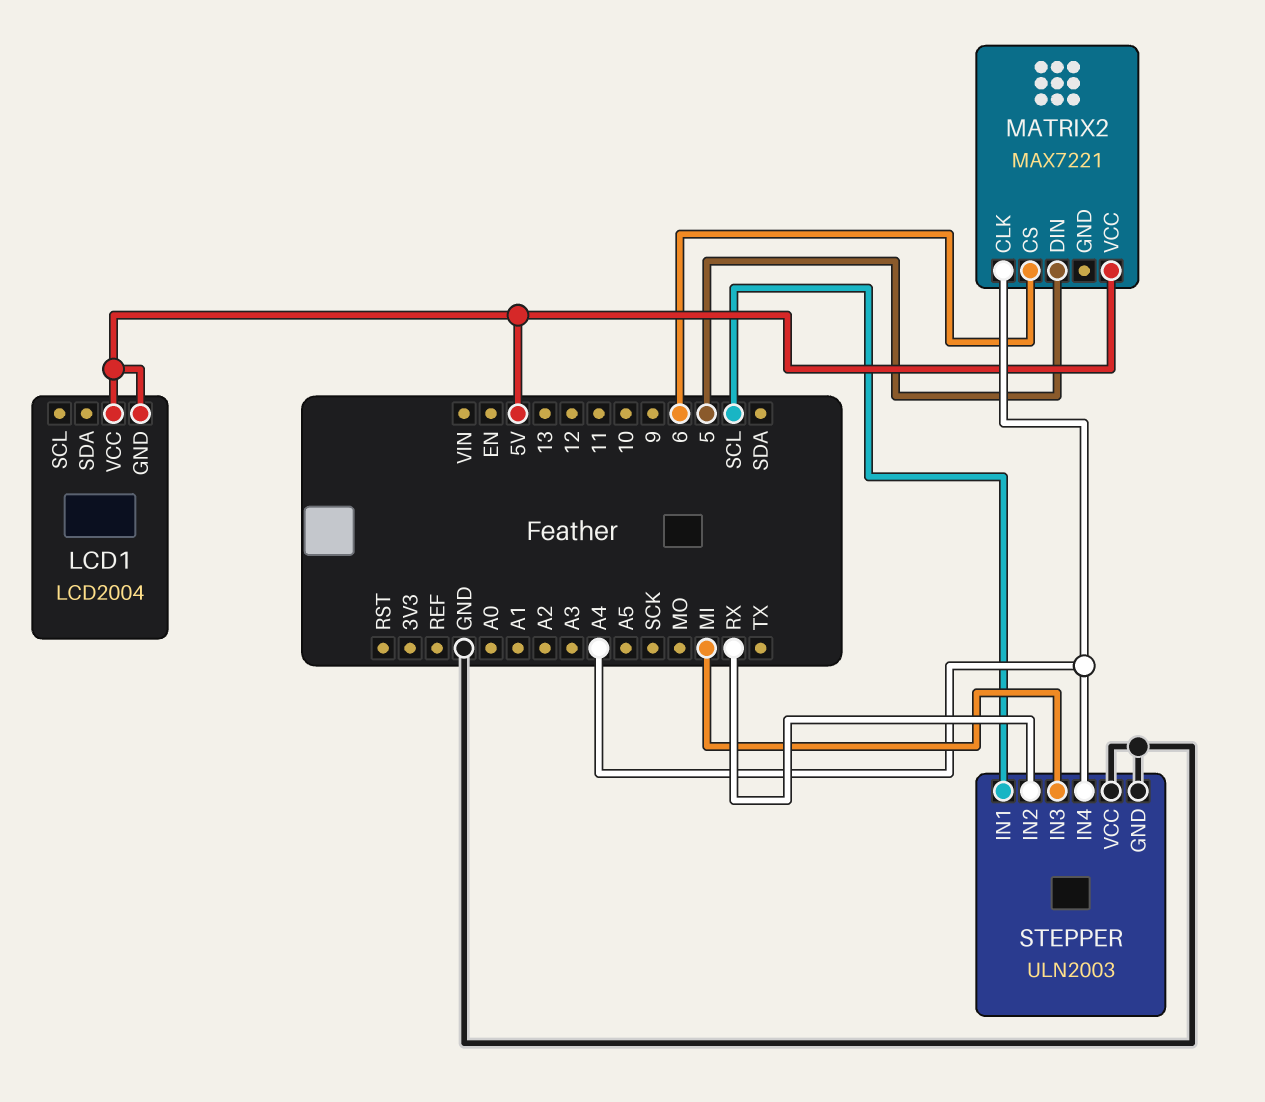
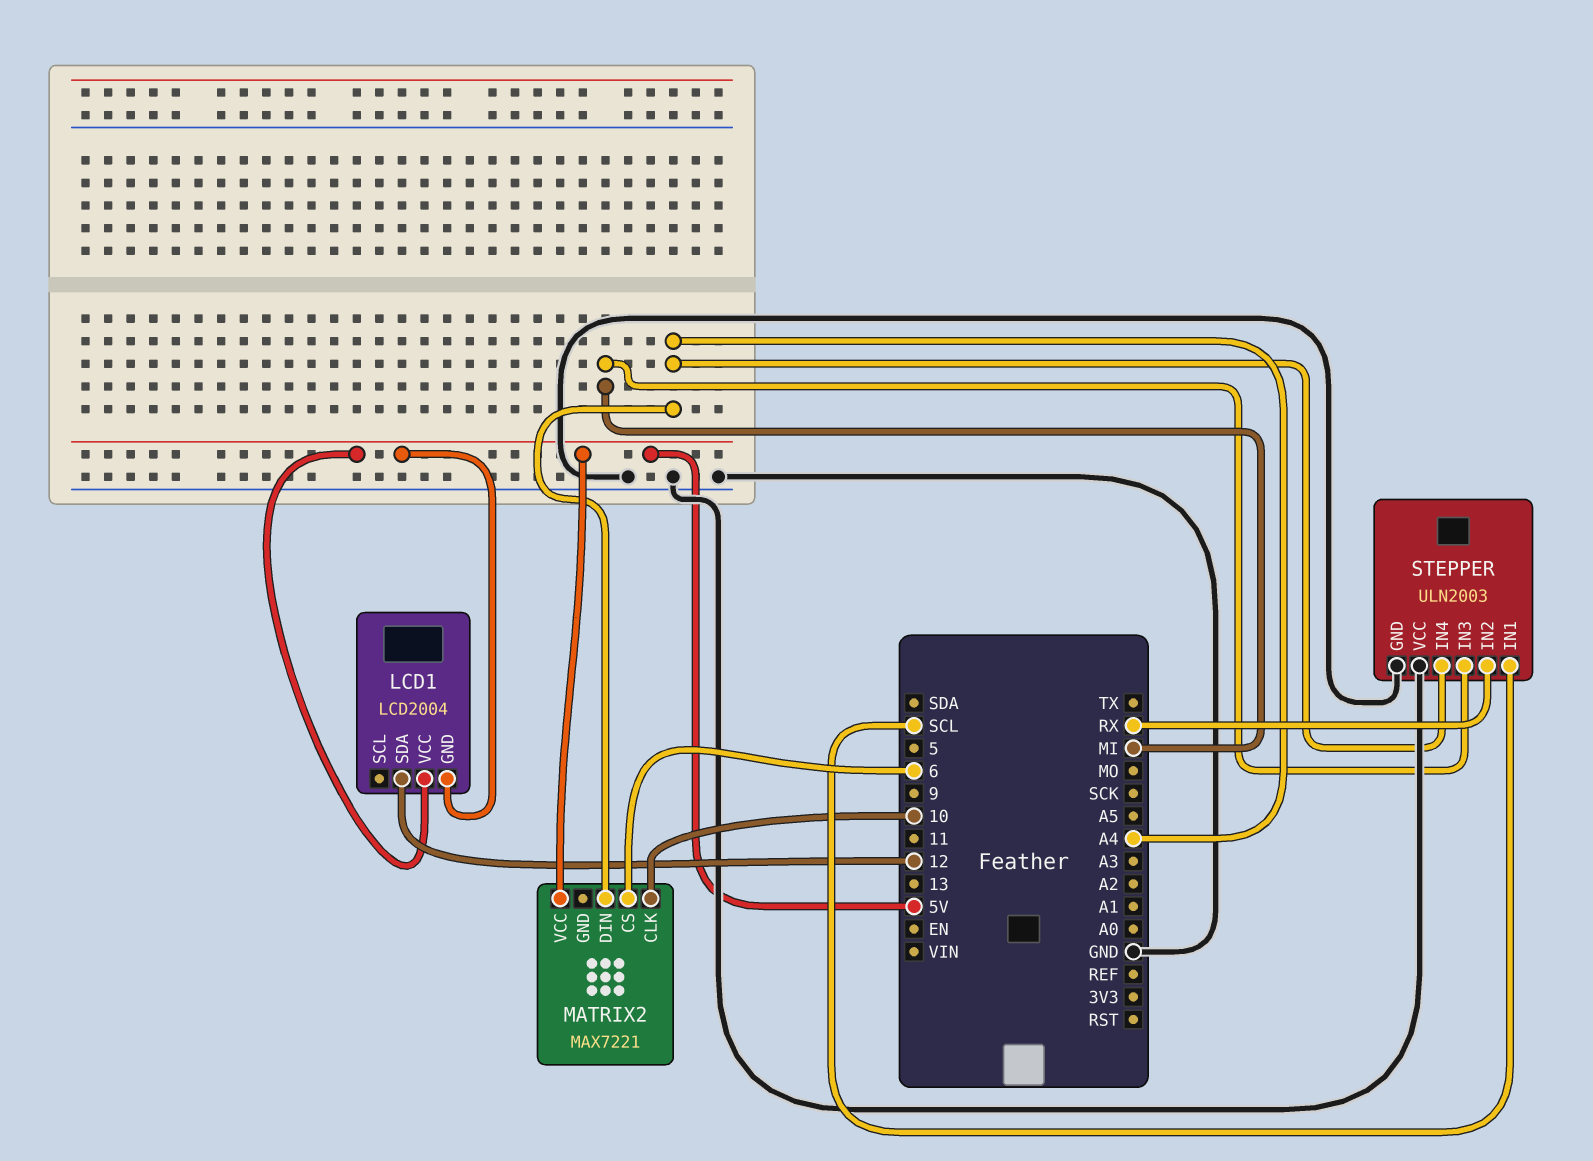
LCD1 pin SDA: none -> 12
MATRIX2 pin CLK: A4 -> 10
MATRIX2 pin DIN: 5 -> A4

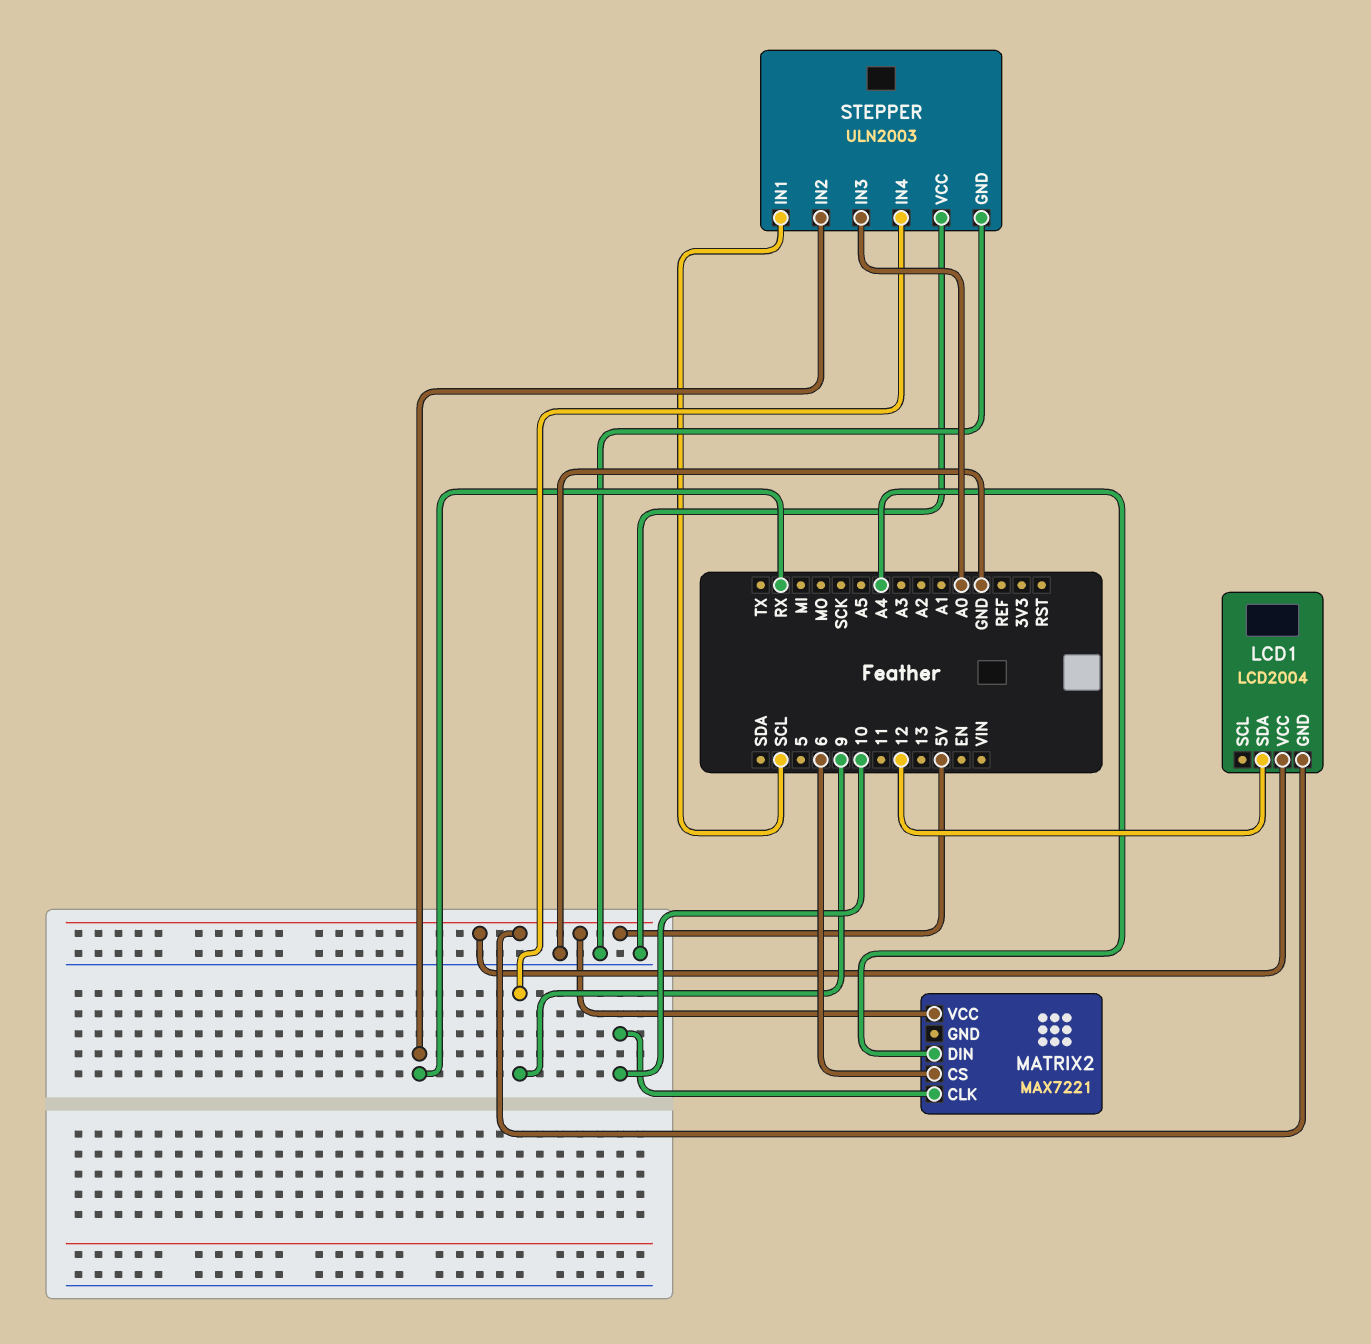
STEPPER pin IN3: MI -> A0
STEPPER pin IN4: A4 -> 9

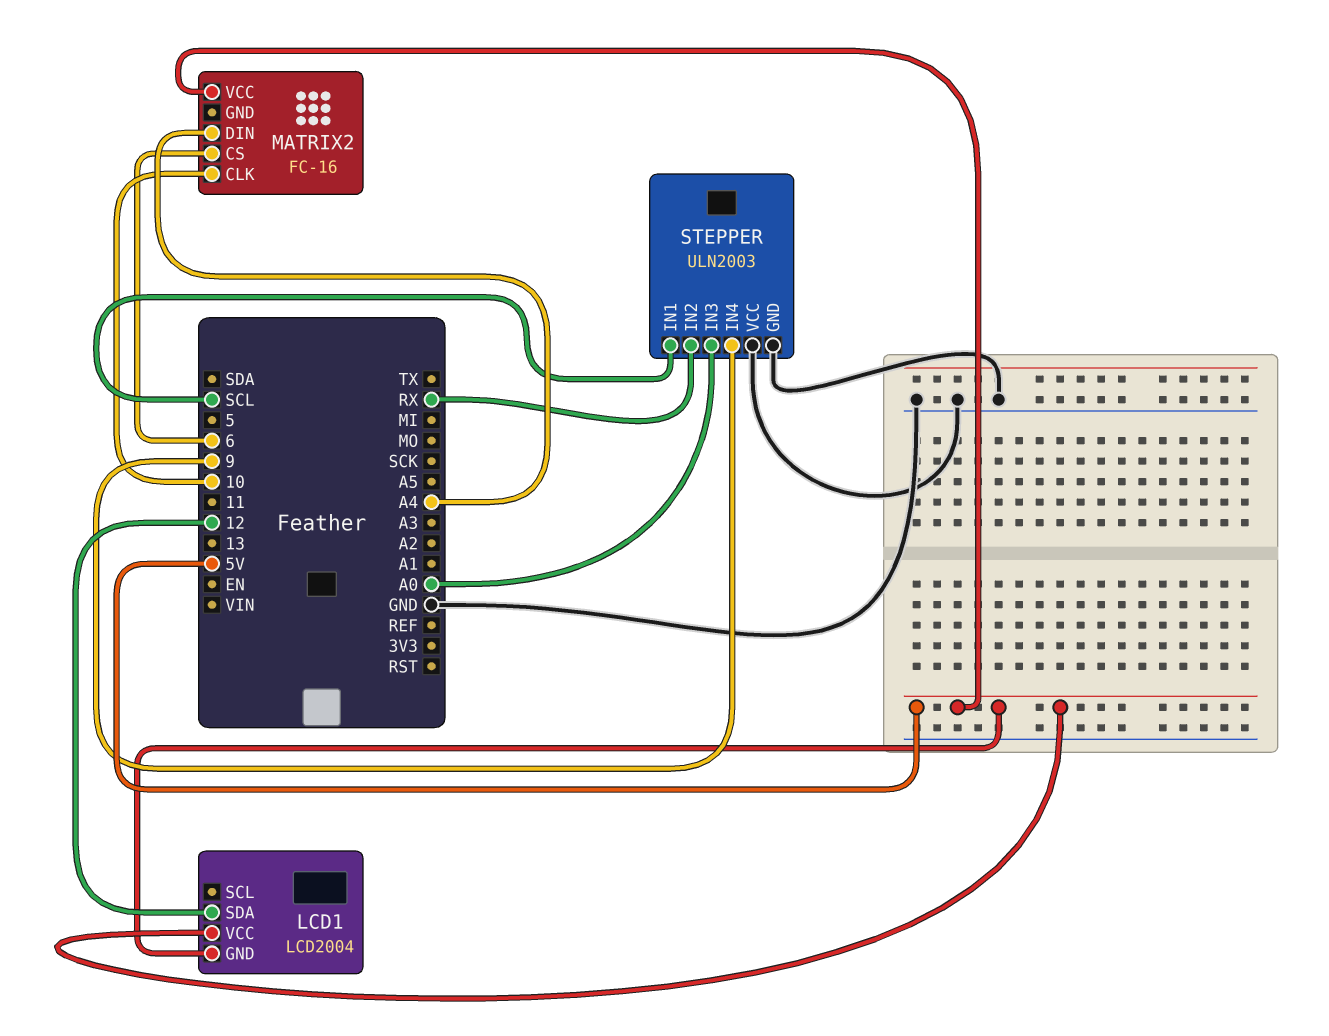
MATRIX2: MAX7221 -> FC-16

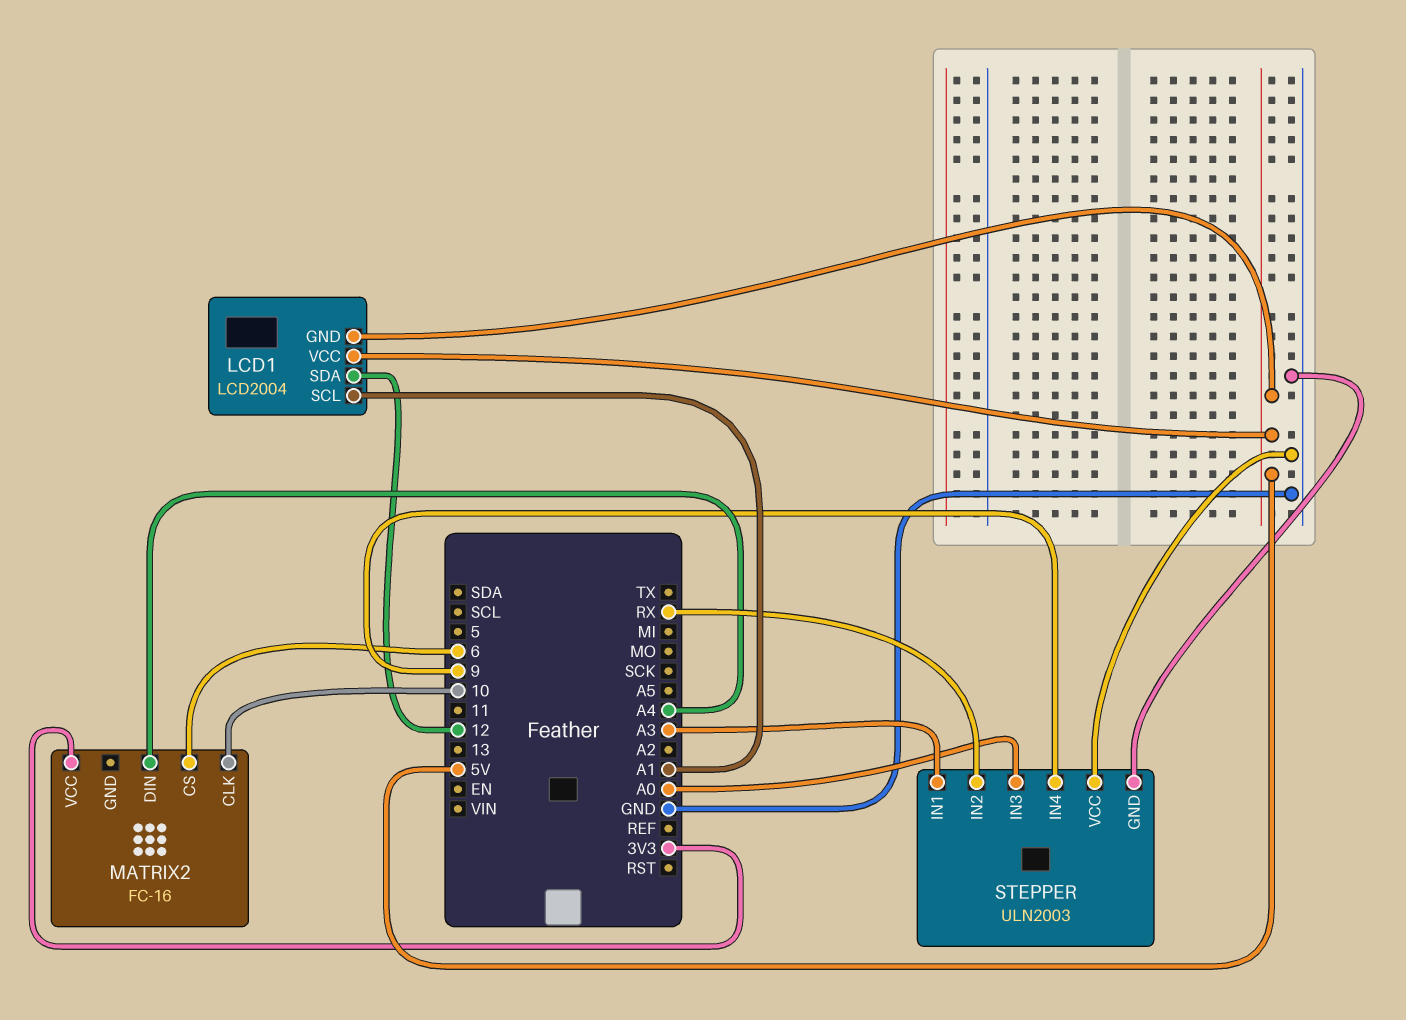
LCD1 pin SCL: none -> A1
MATRIX2 pin VCC: 5V -> 3V3
STEPPER pin IN1: SCL -> A3

